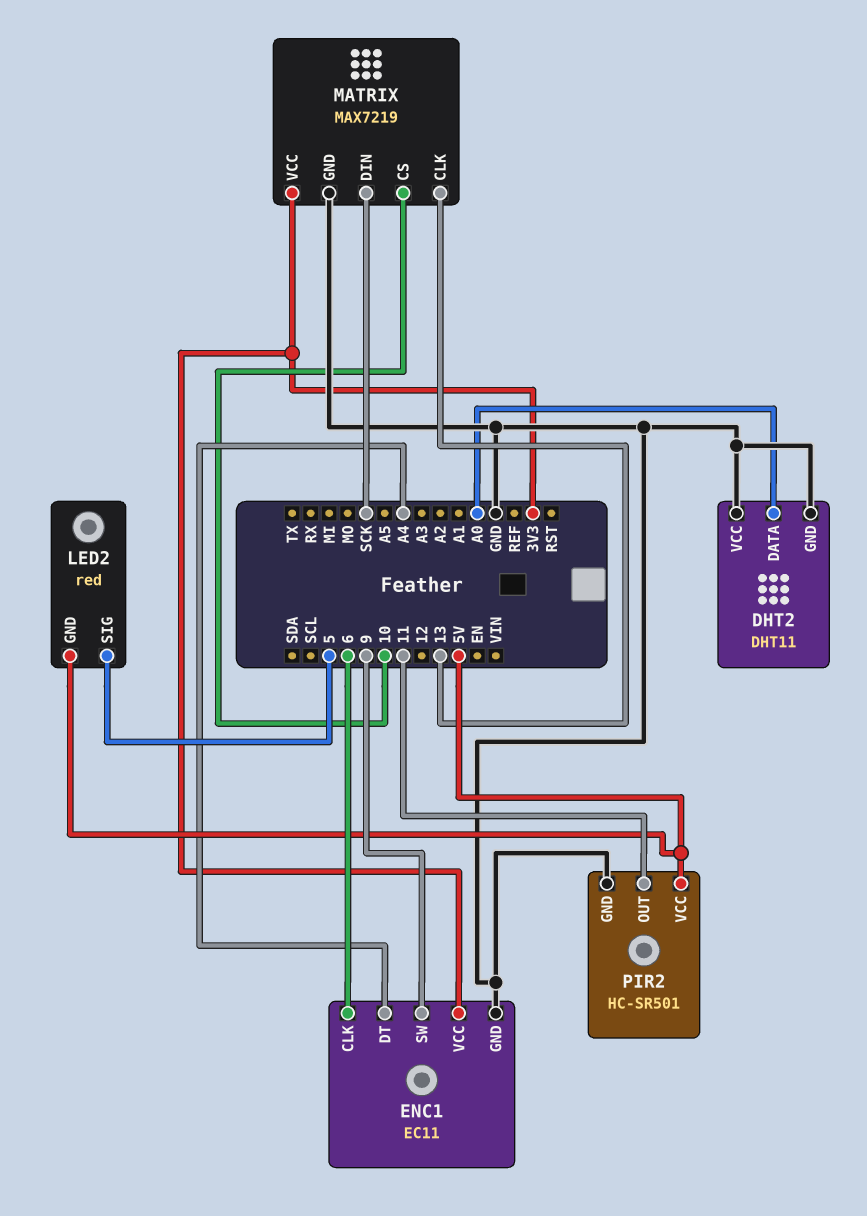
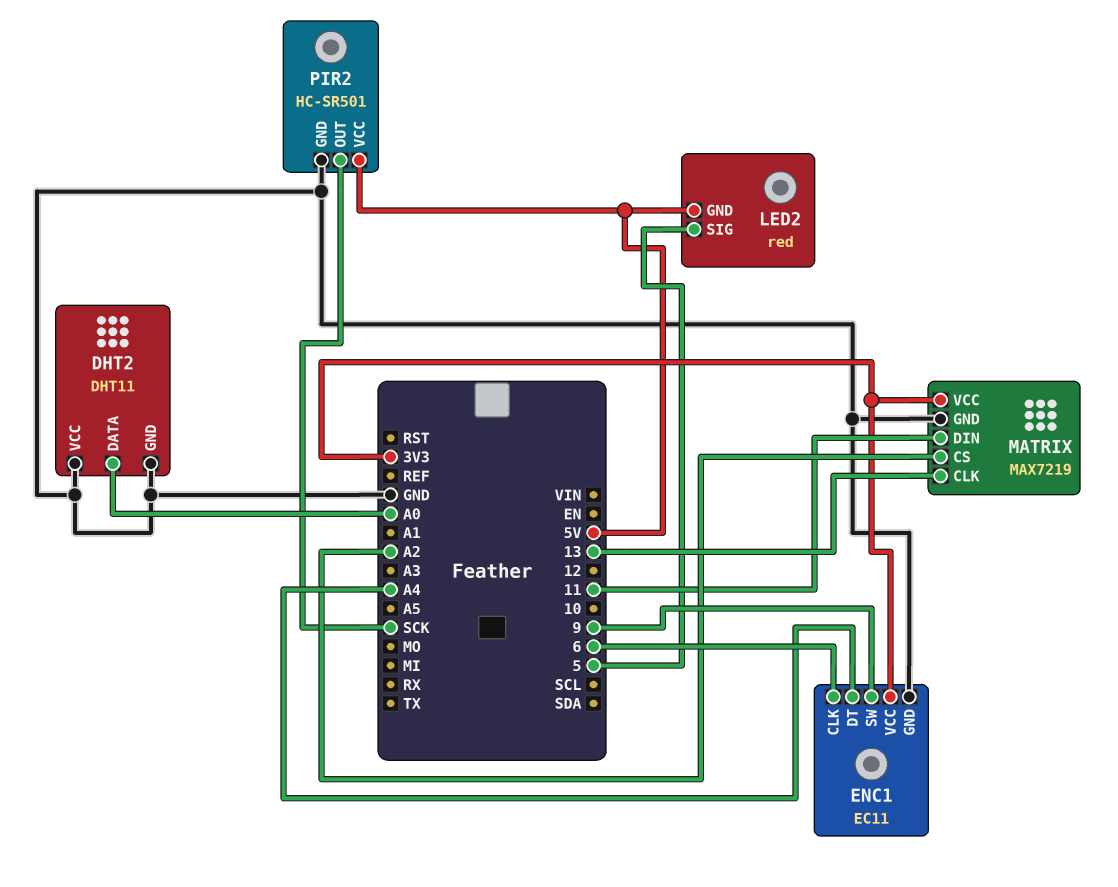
MATRIX pin CS: 10 -> A2
MATRIX pin DIN: SCK -> 11
PIR2 pin OUT: 11 -> SCK

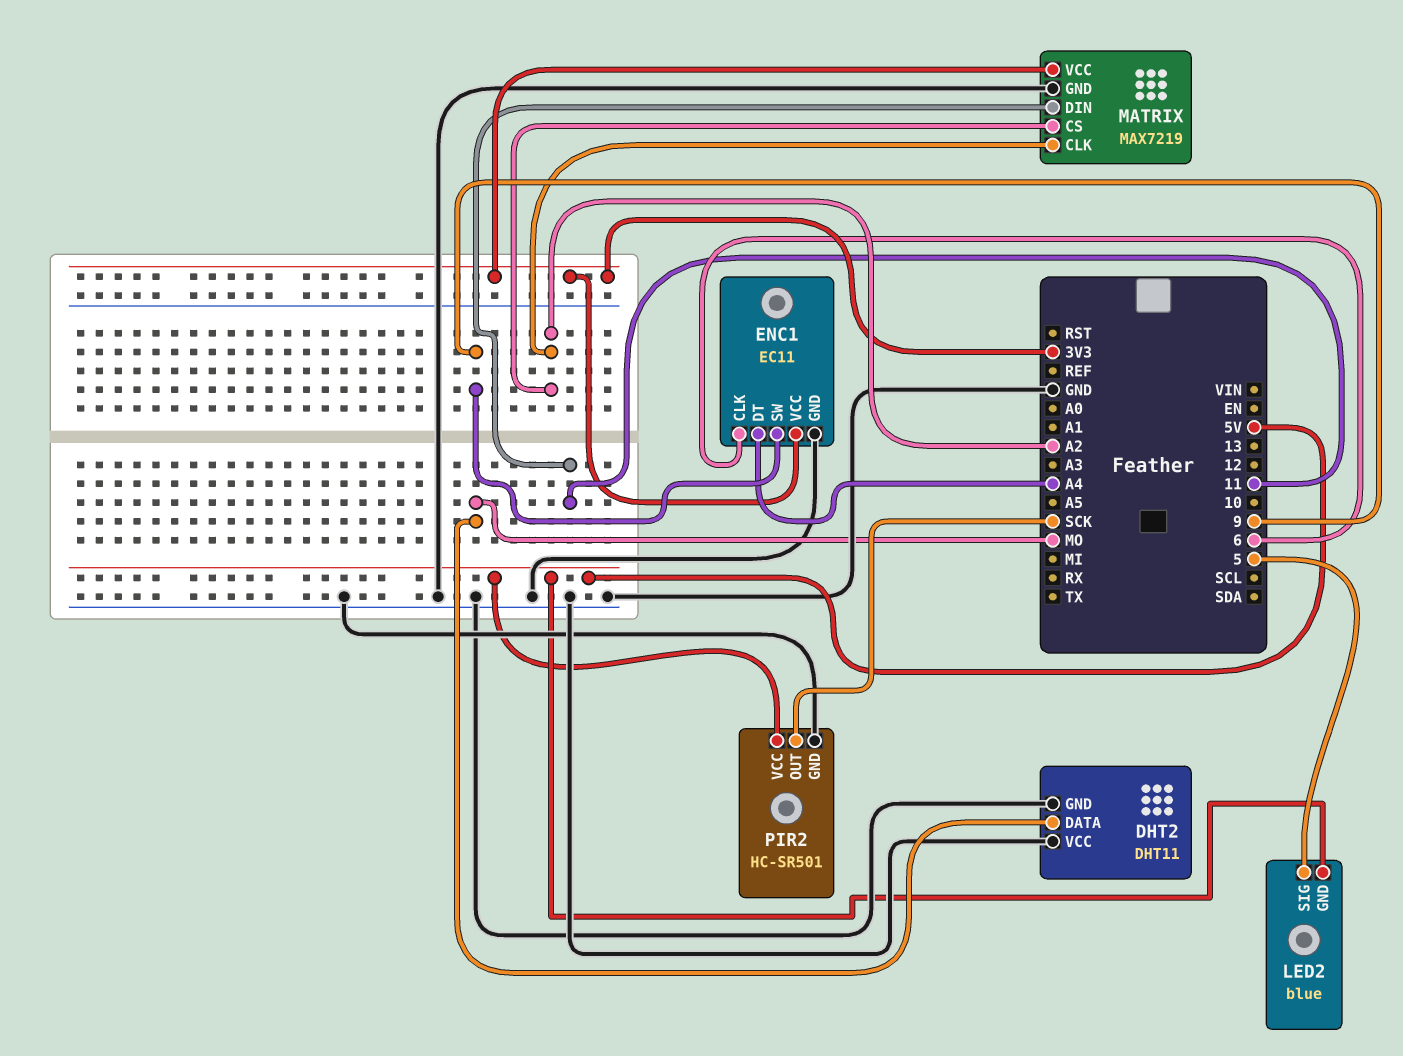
DHT2 pin DATA: A0 -> MO
LED2: red -> blue
MATRIX pin CLK: 13 -> A2

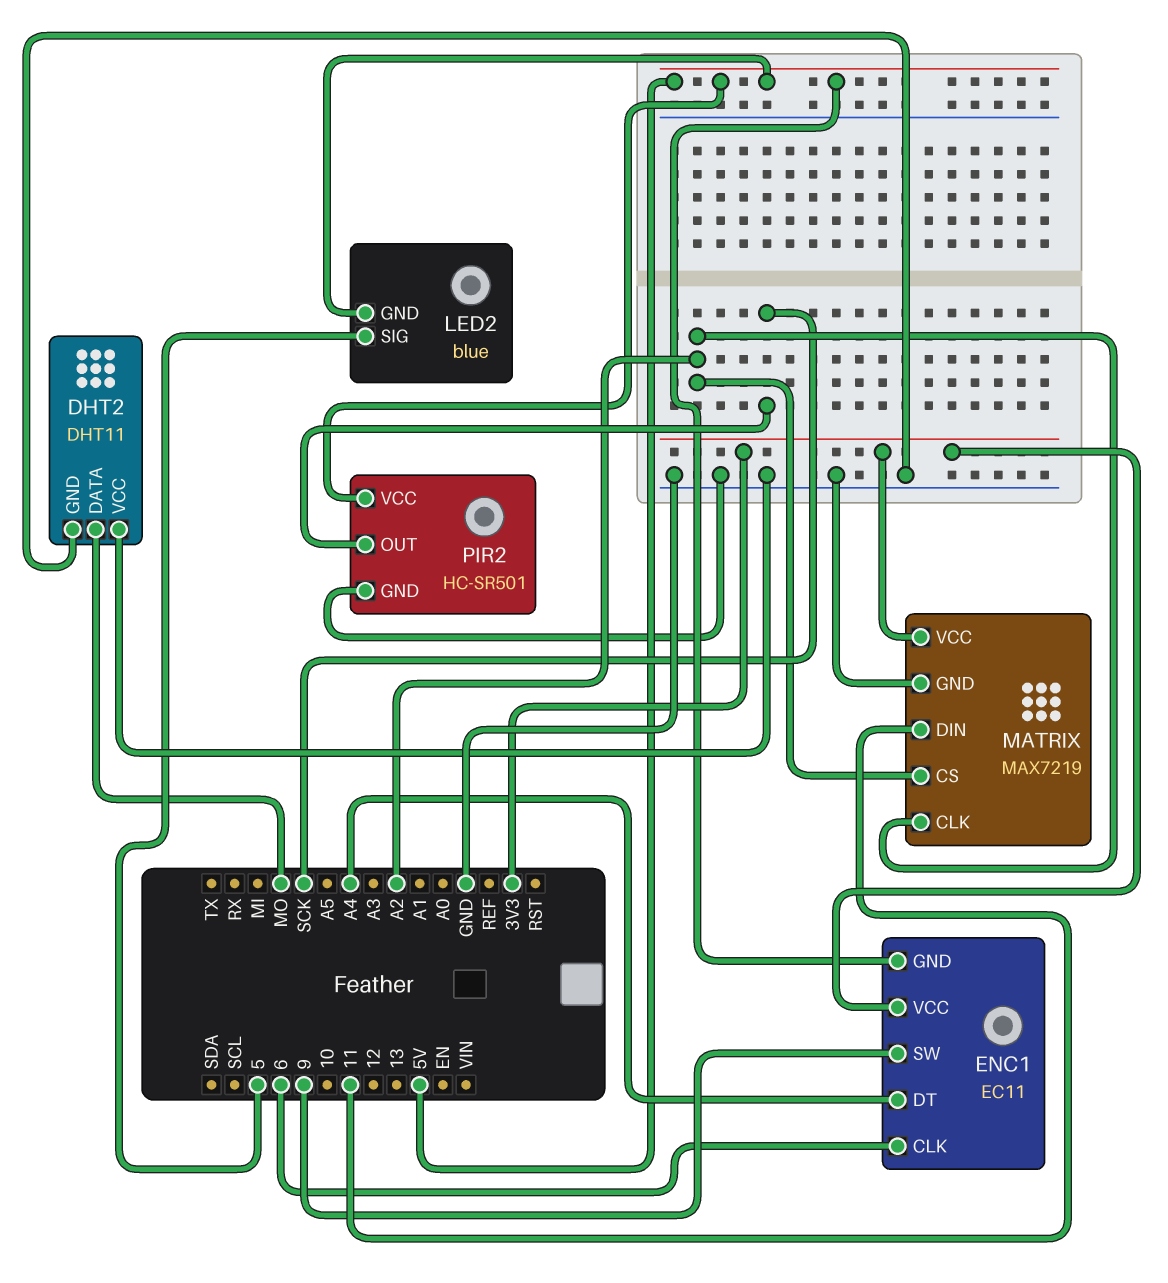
ENC1 pin GND: GND -> 5V

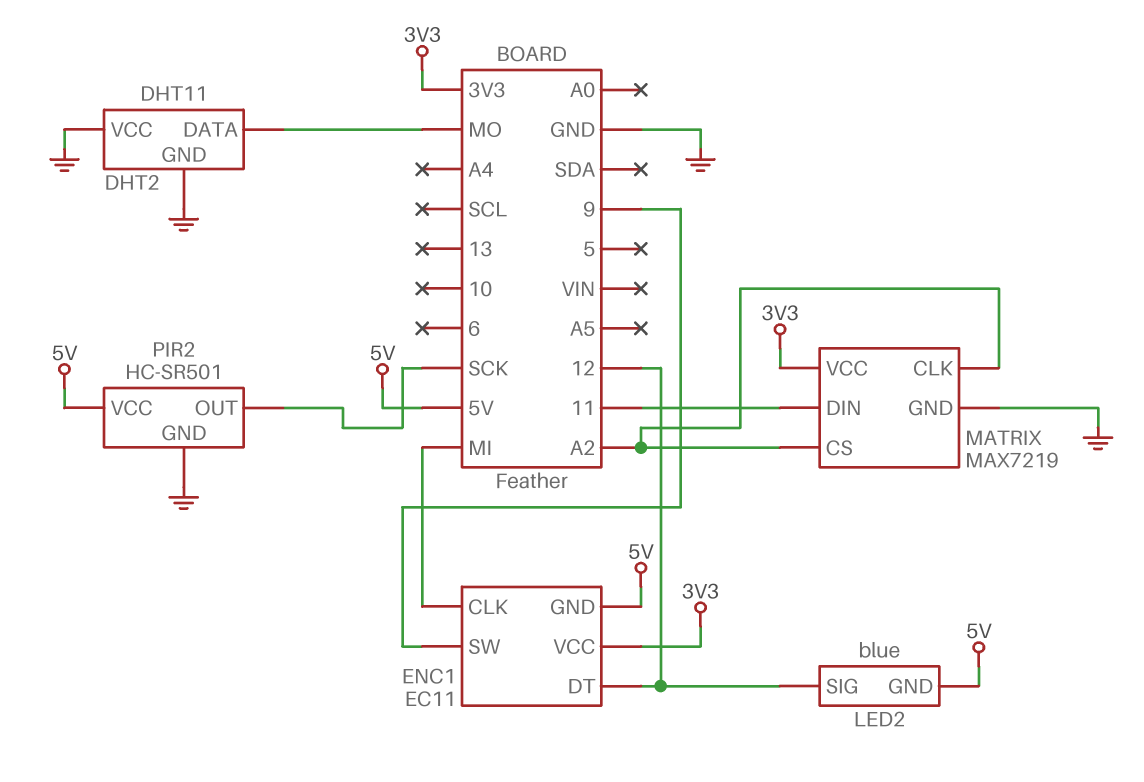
ENC1 pin CLK: 6 -> MI
ENC1 pin DT: A4 -> 12
LED2 pin SIG: 5 -> 12

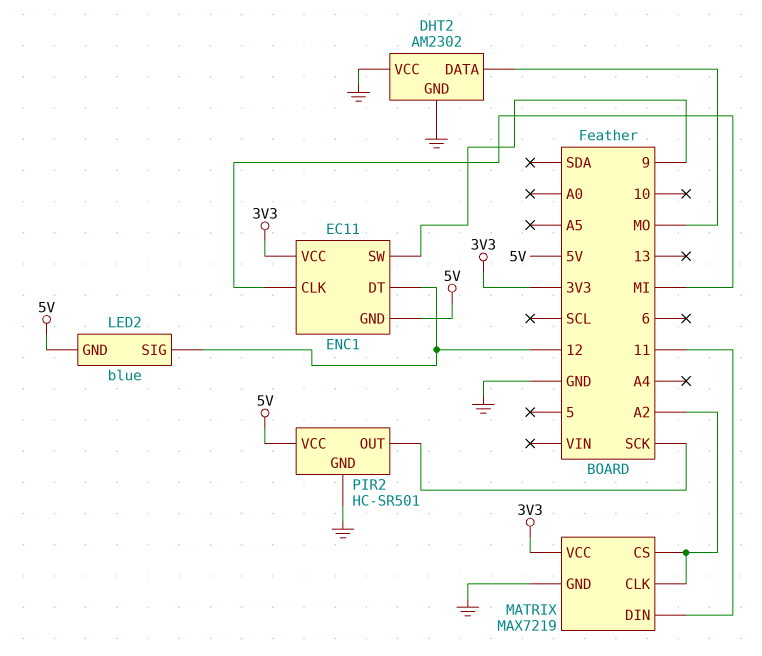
DHT2: DHT11 -> AM2302

